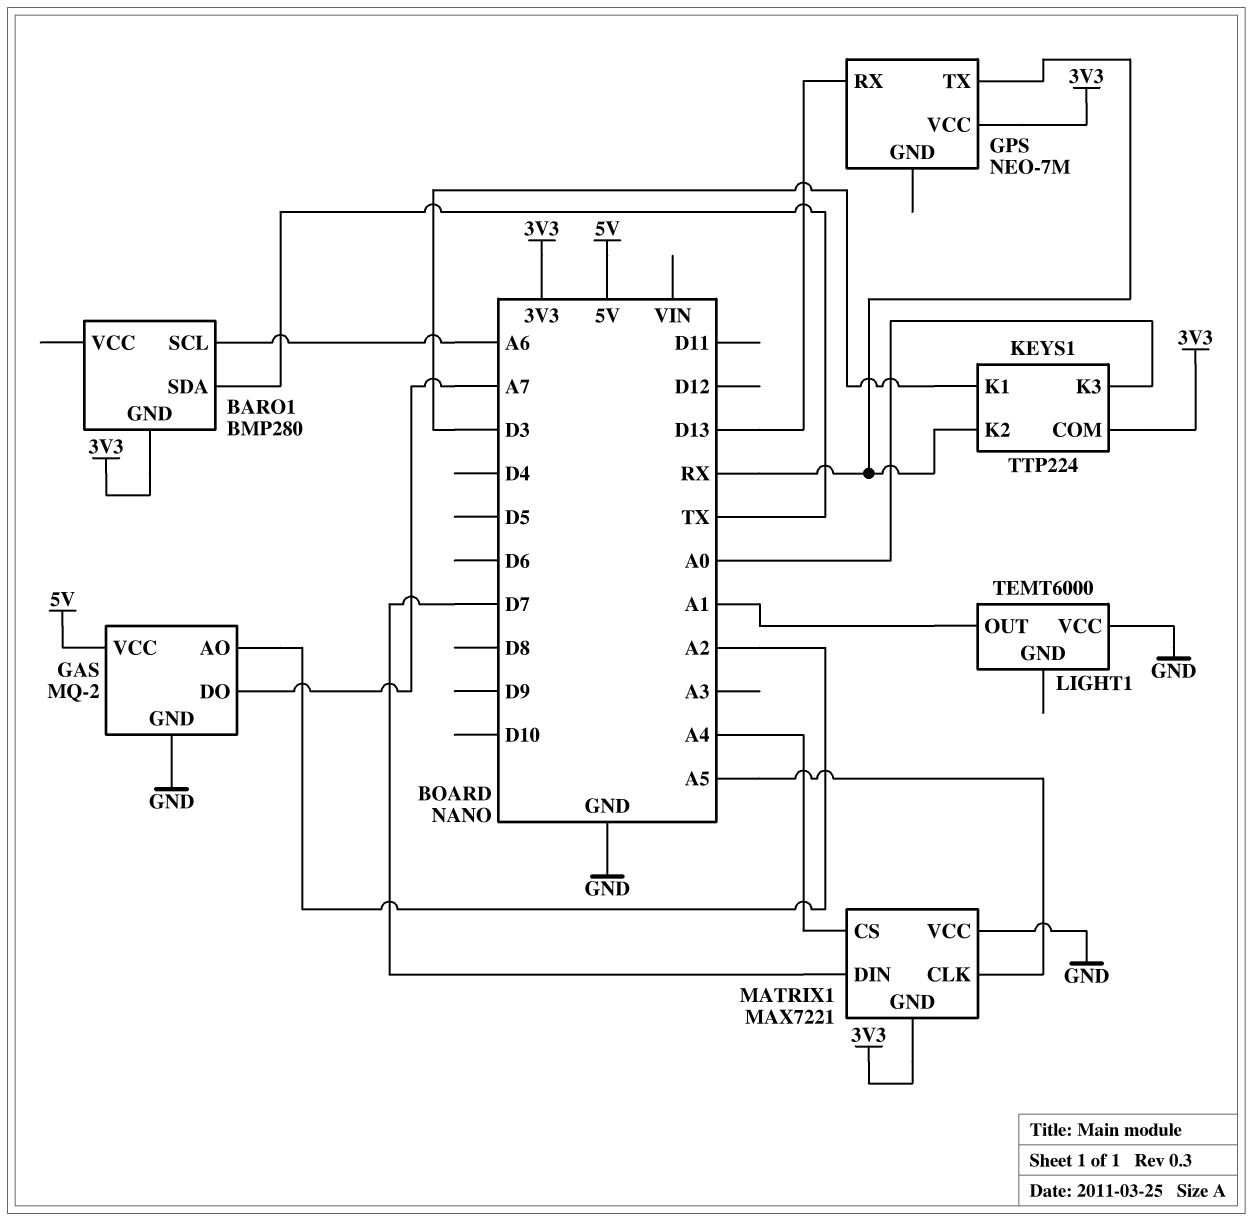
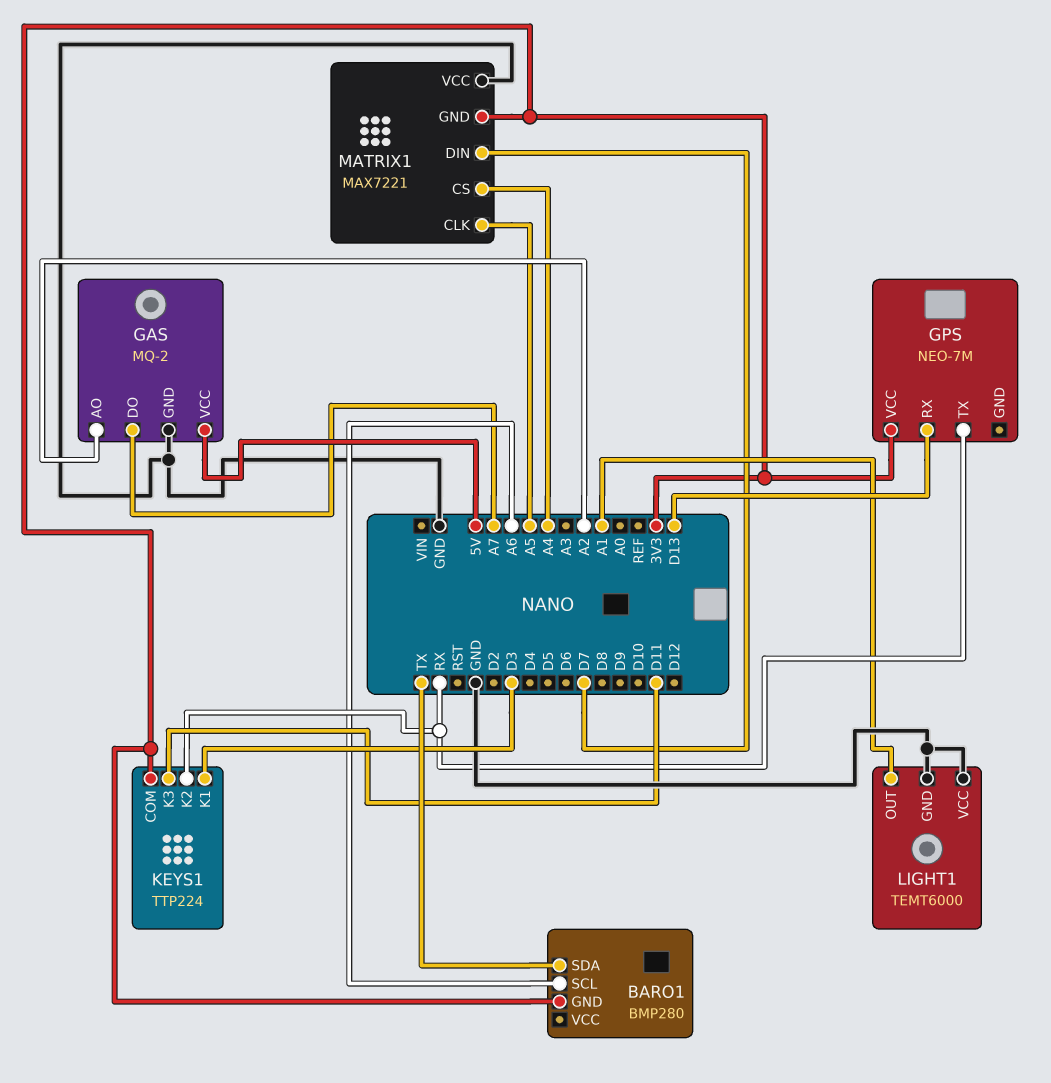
KEYS1 pin K3: A0 -> D11
LIGHT1 pin GND: none -> GND

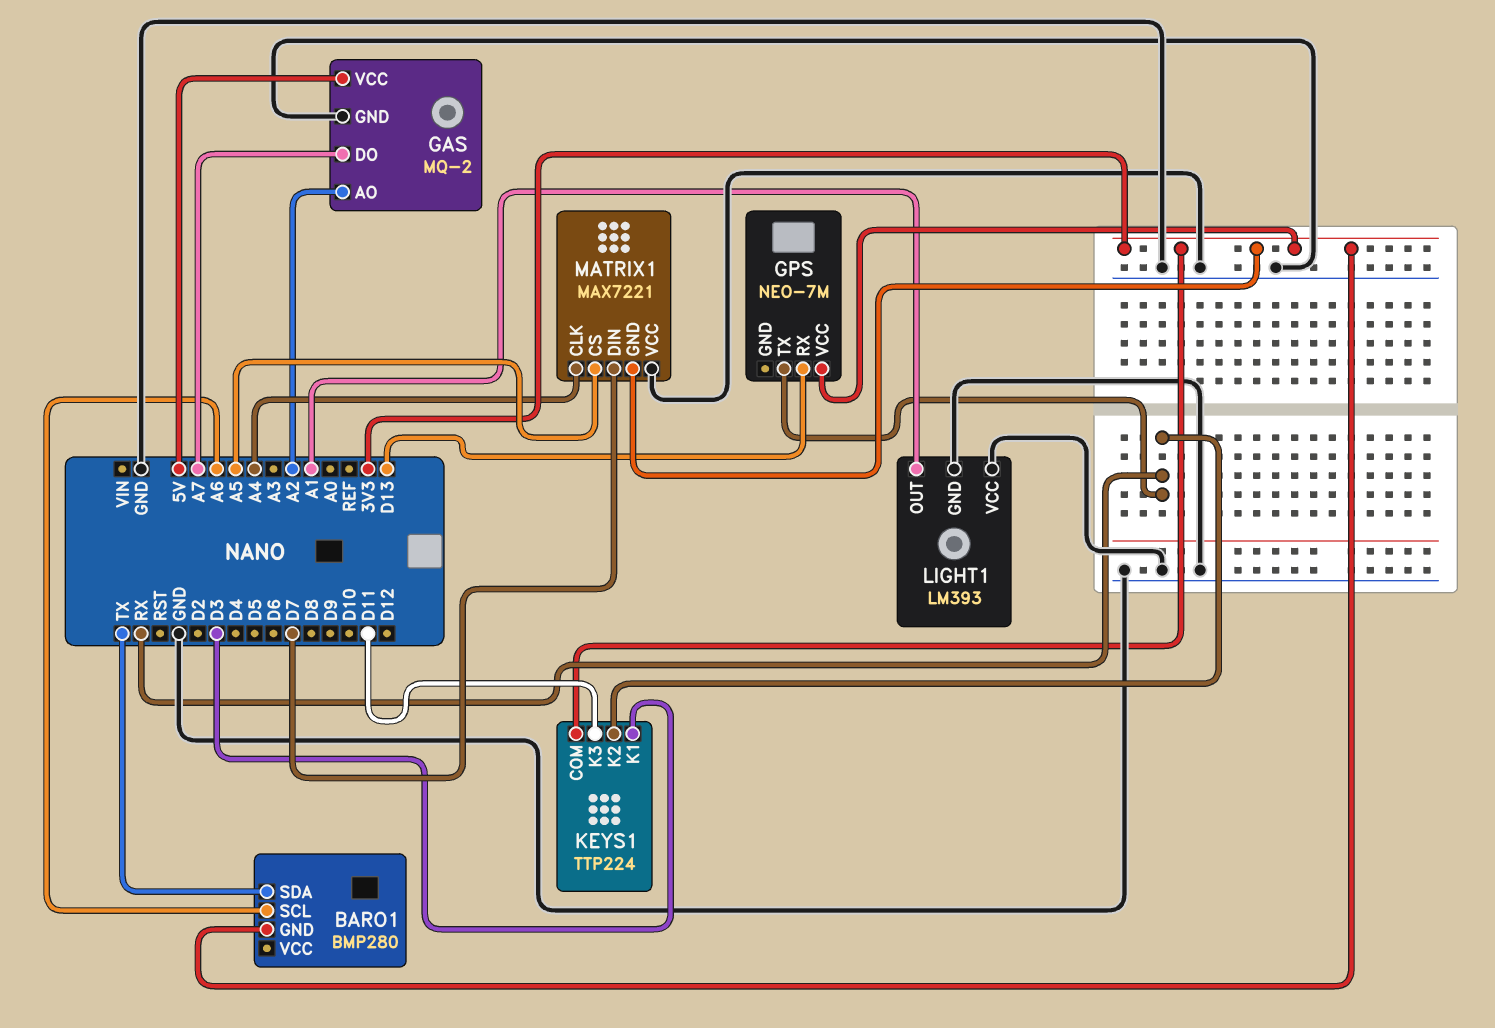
LIGHT1: TEMT6000 -> LM393
MATRIX1 pin CLK: A5 -> A4
MATRIX1 pin CS: A4 -> A5

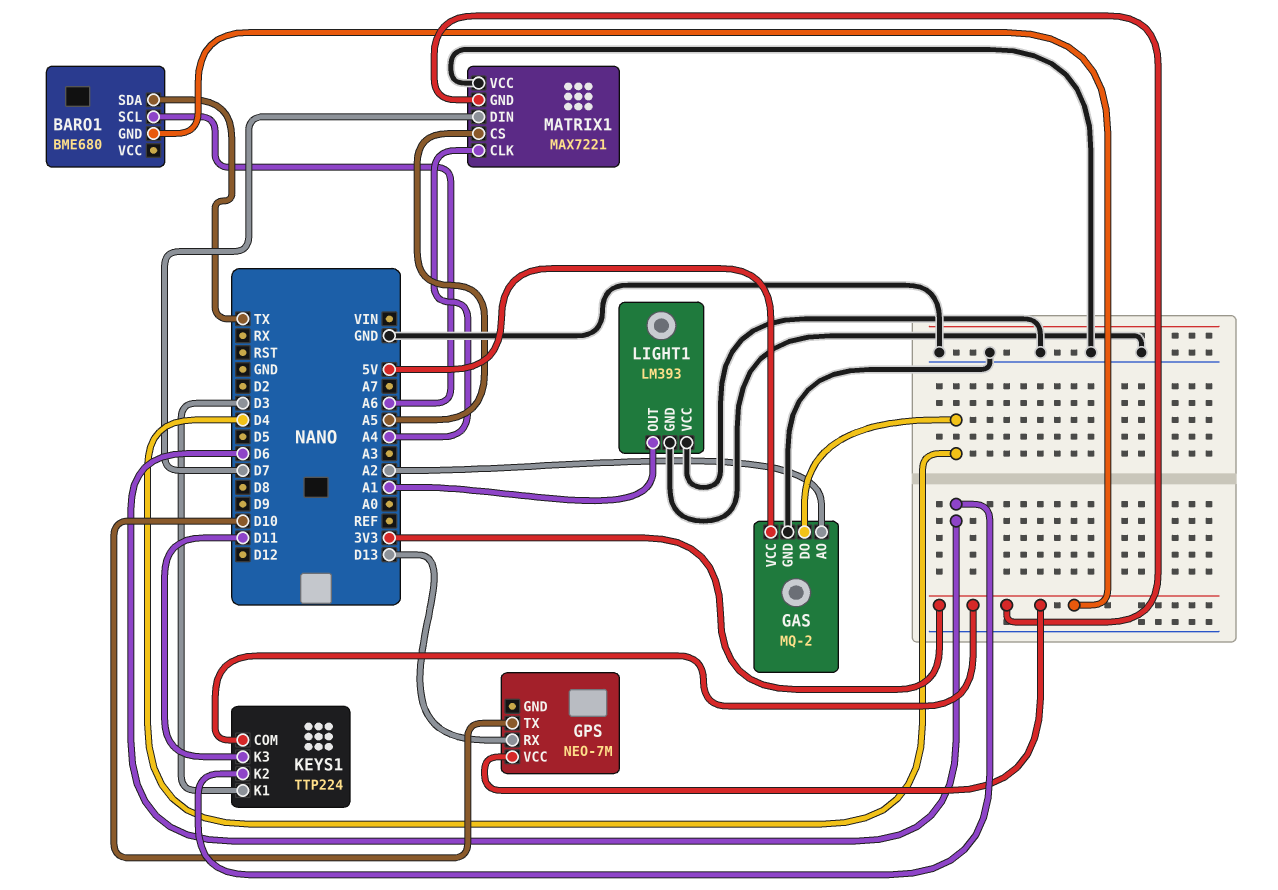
BARO1: BMP280 -> BME680
GAS pin DO: A7 -> D4
GPS pin TX: RX -> D10
KEYS1 pin K2: RX -> D6

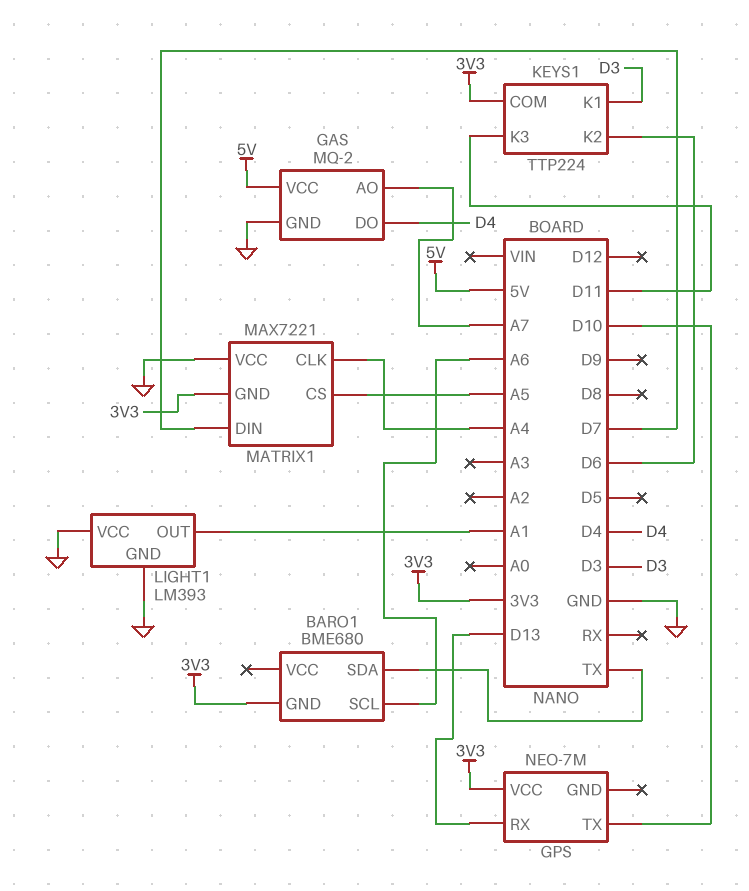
GAS pin AO: A2 -> A7

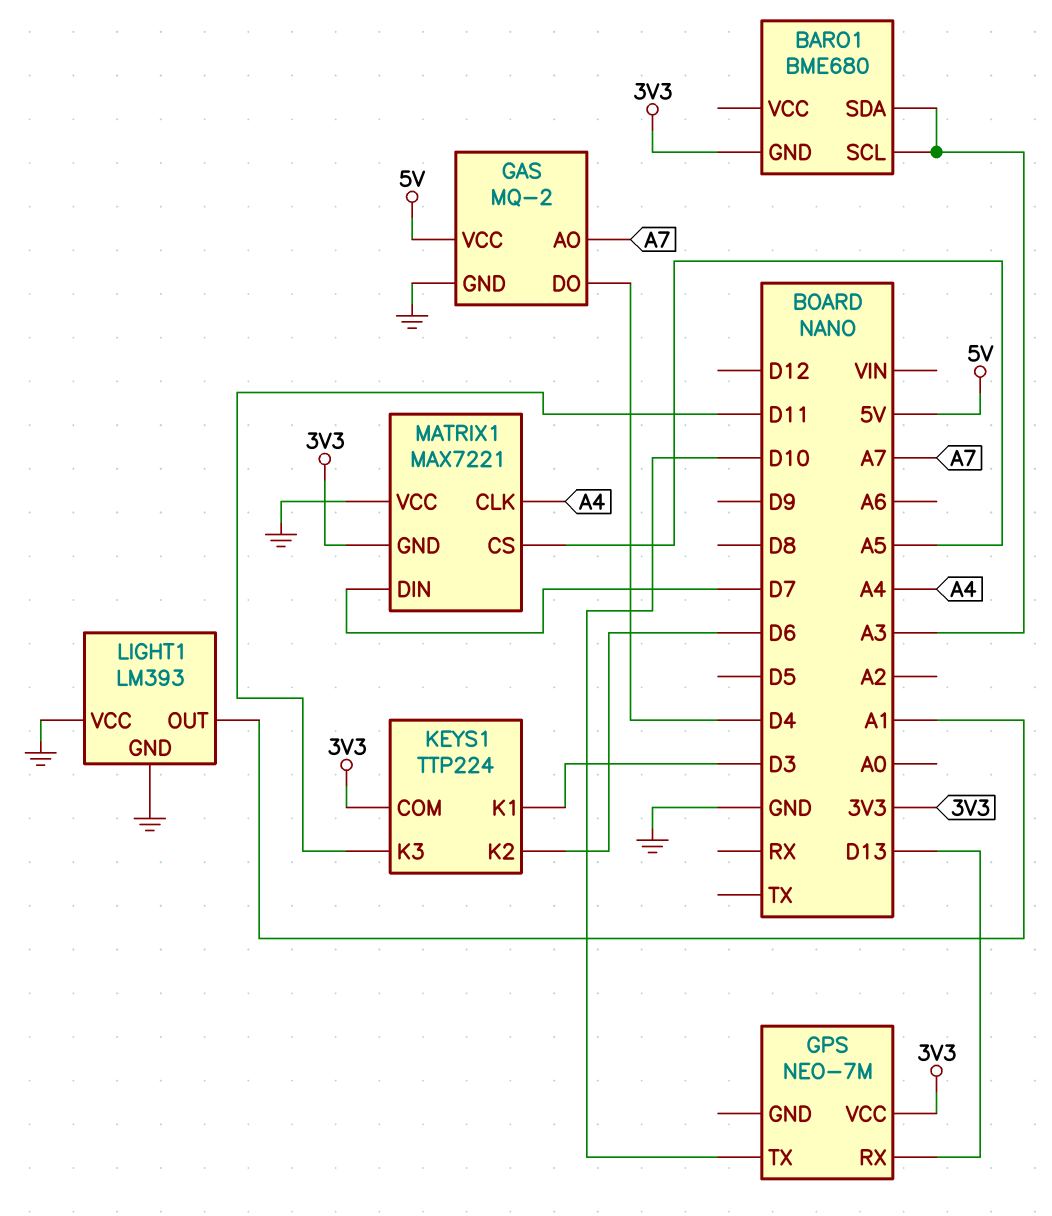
BARO1 pin SCL: A6 -> A3
BARO1 pin SDA: TX -> A3

